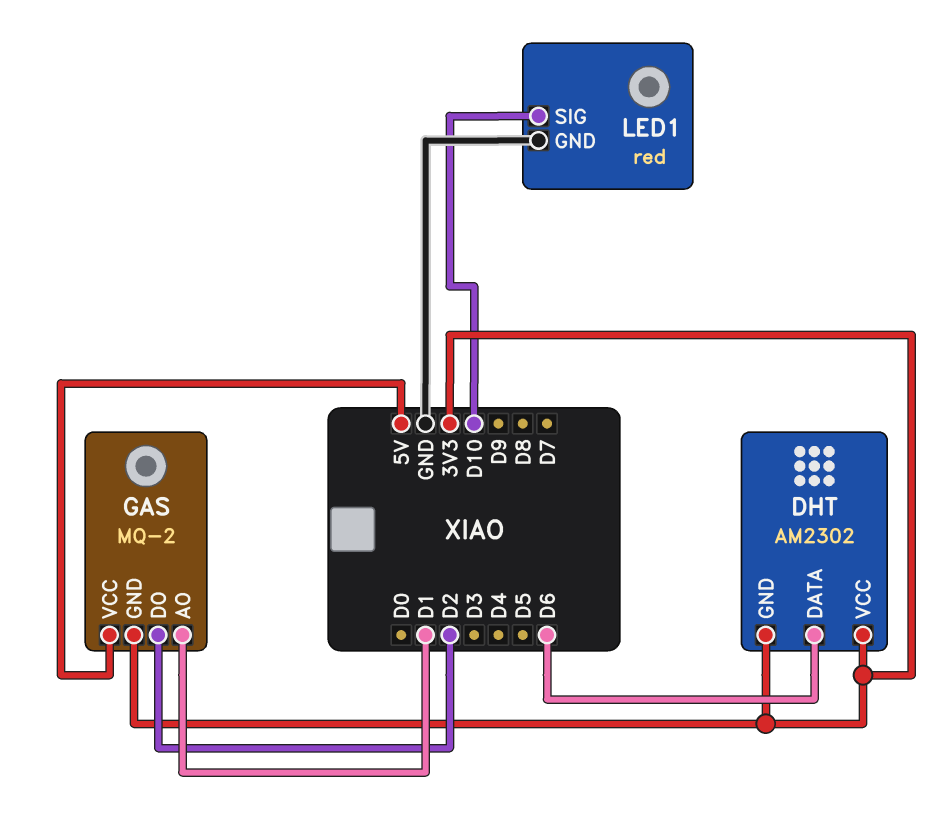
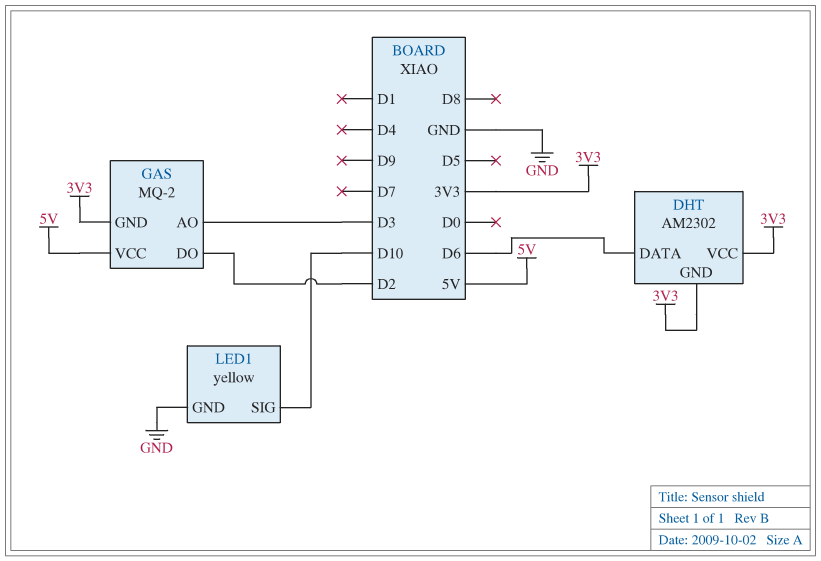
GAS pin AO: D1 -> D3
LED1: red -> yellow

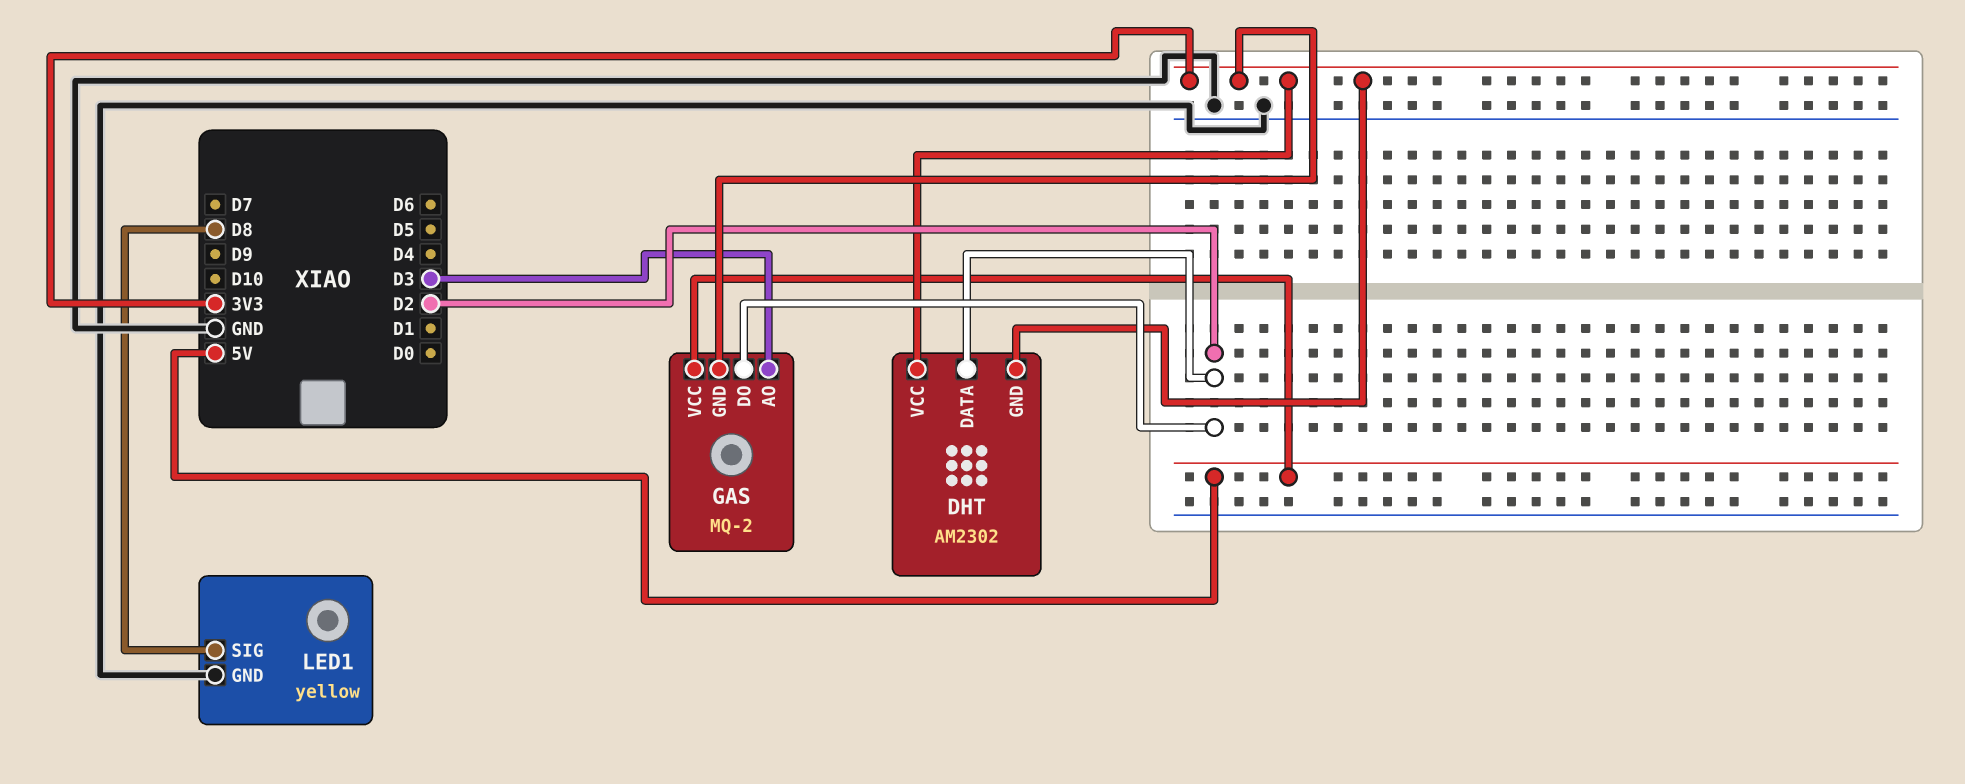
DHT pin DATA: D6 -> D2
LED1 pin SIG: D10 -> D8

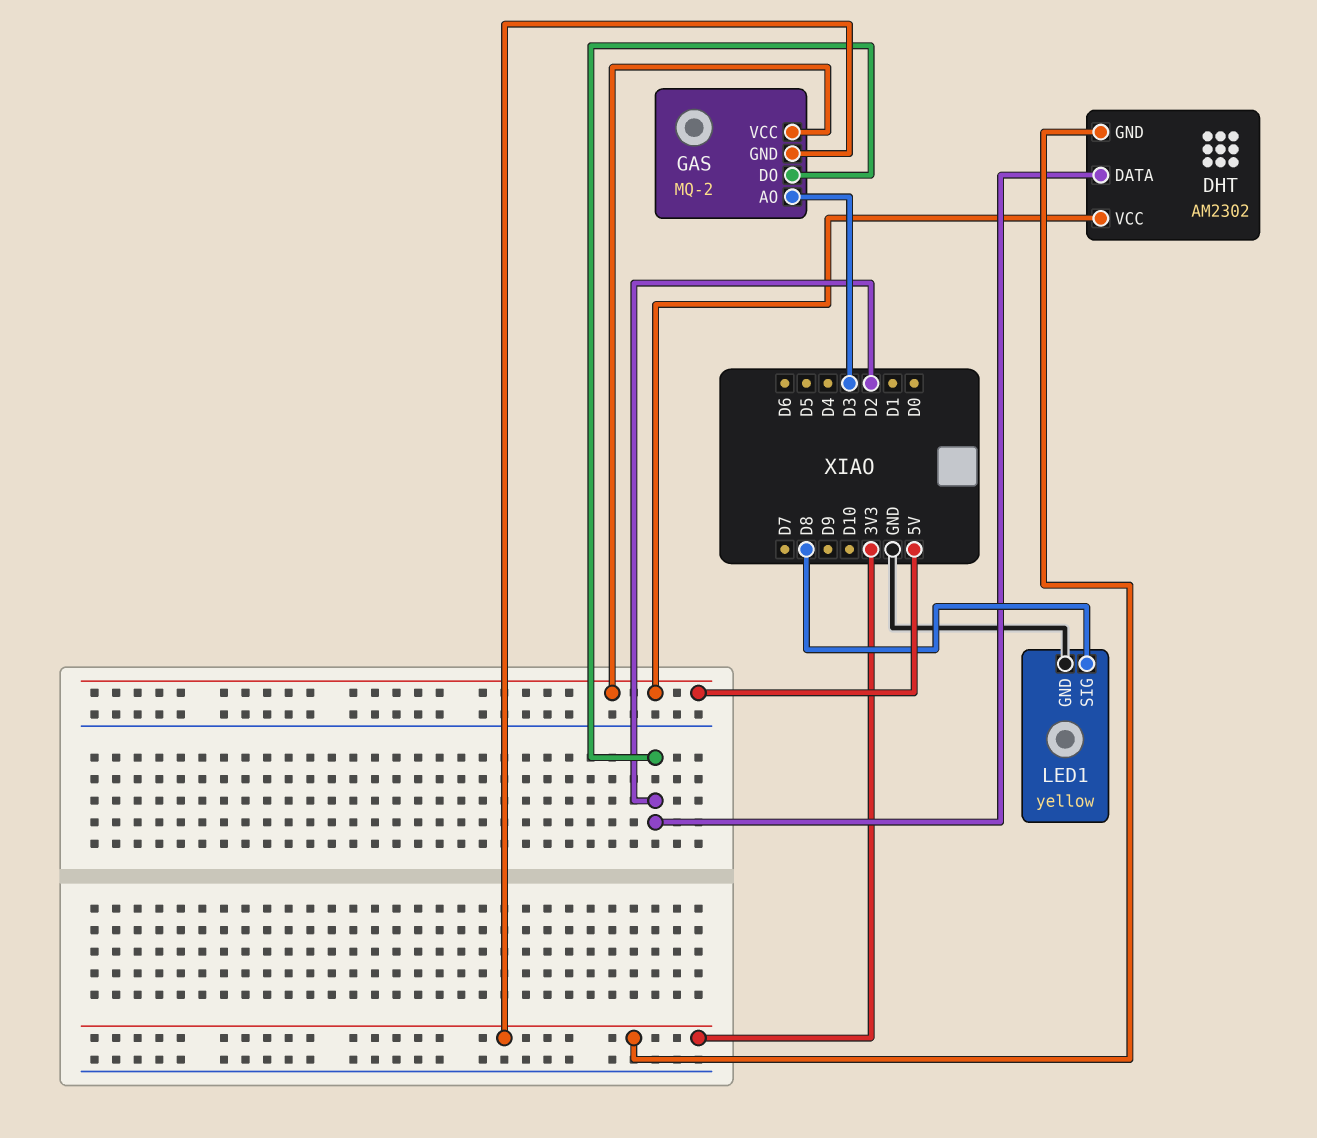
DHT pin VCC: 3V3 -> 5V

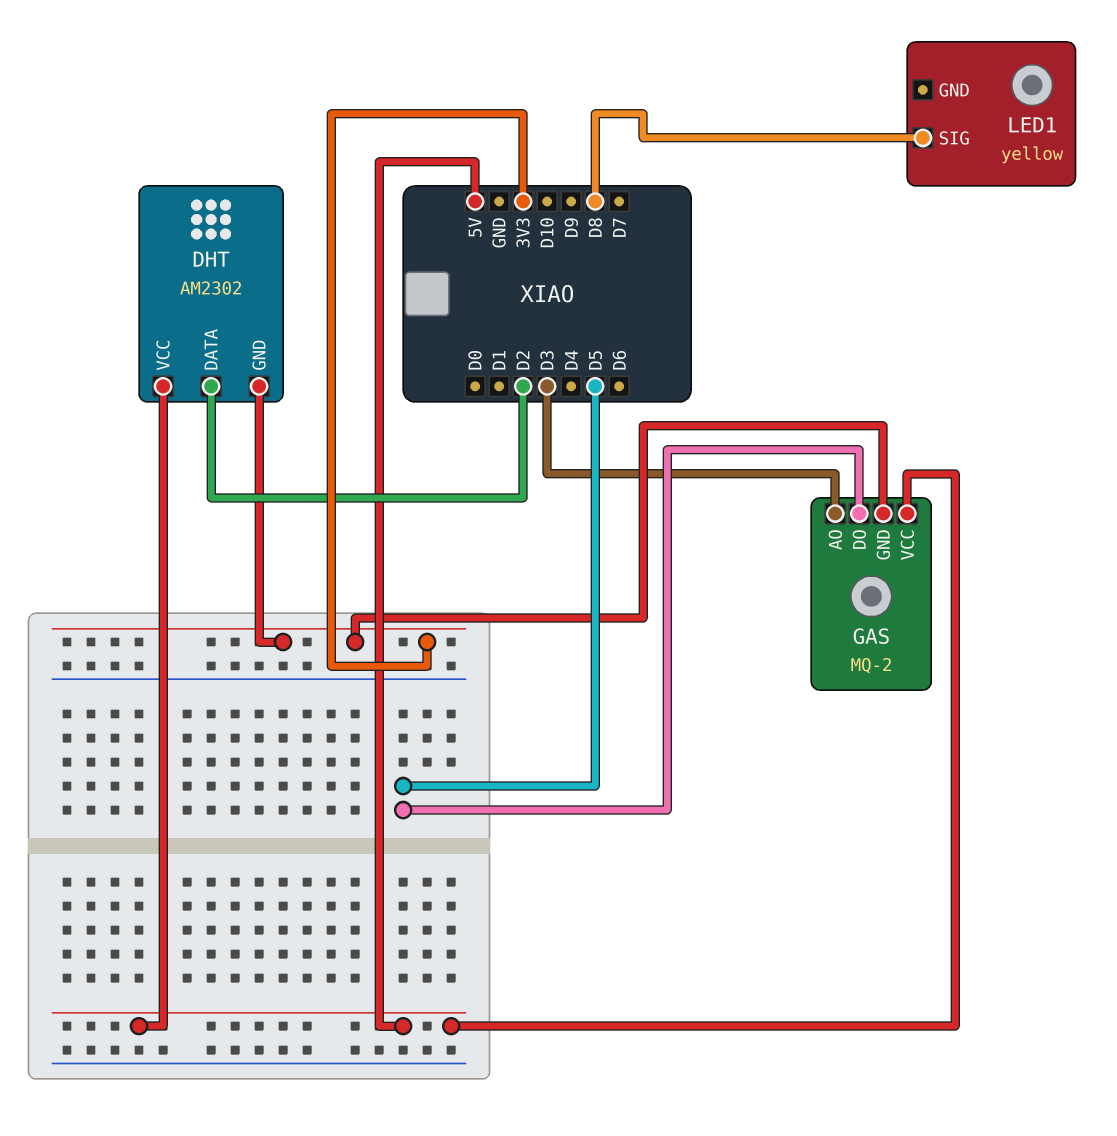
GAS pin DO: D2 -> D5
LED1 pin GND: GND -> none

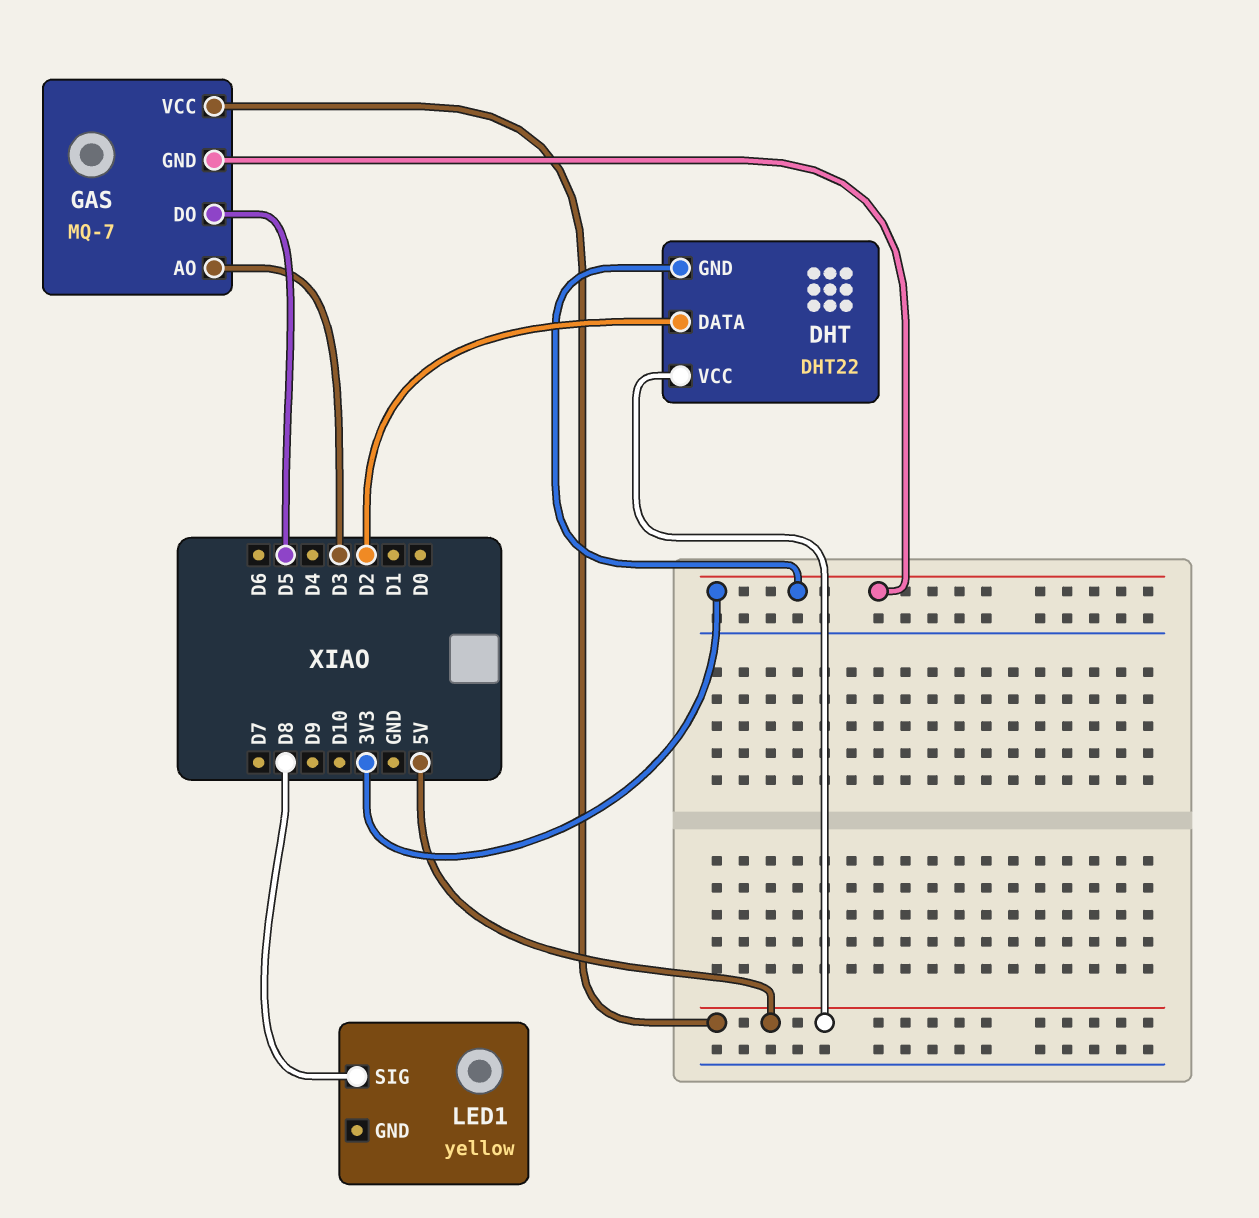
DHT: AM2302 -> DHT22
GAS: MQ-2 -> MQ-7

